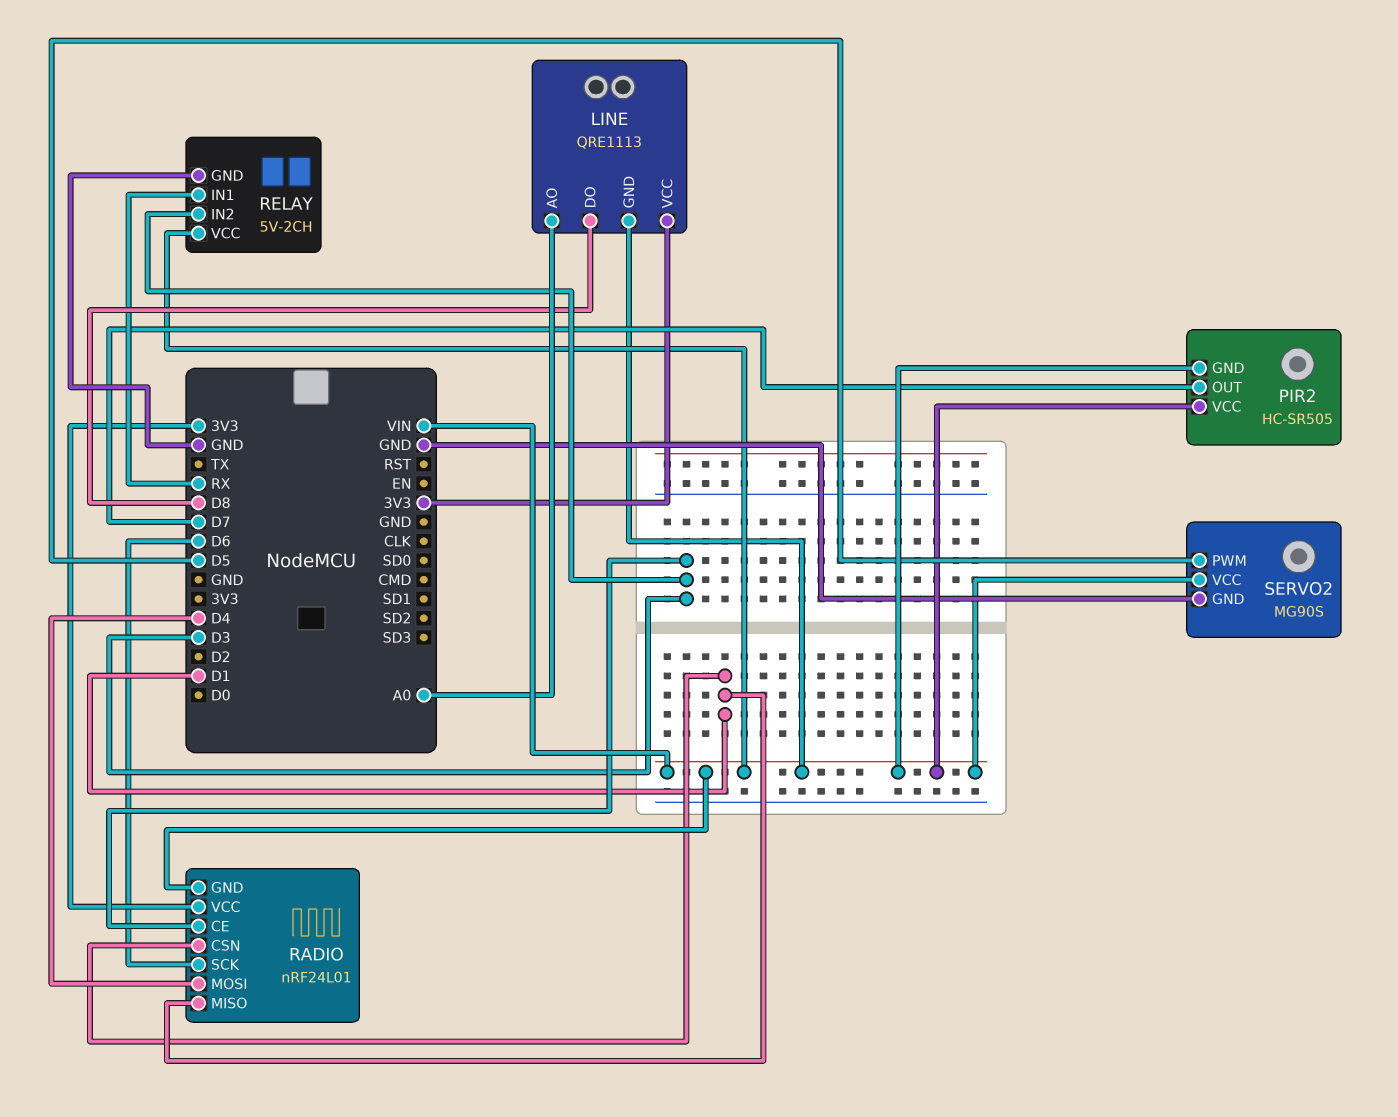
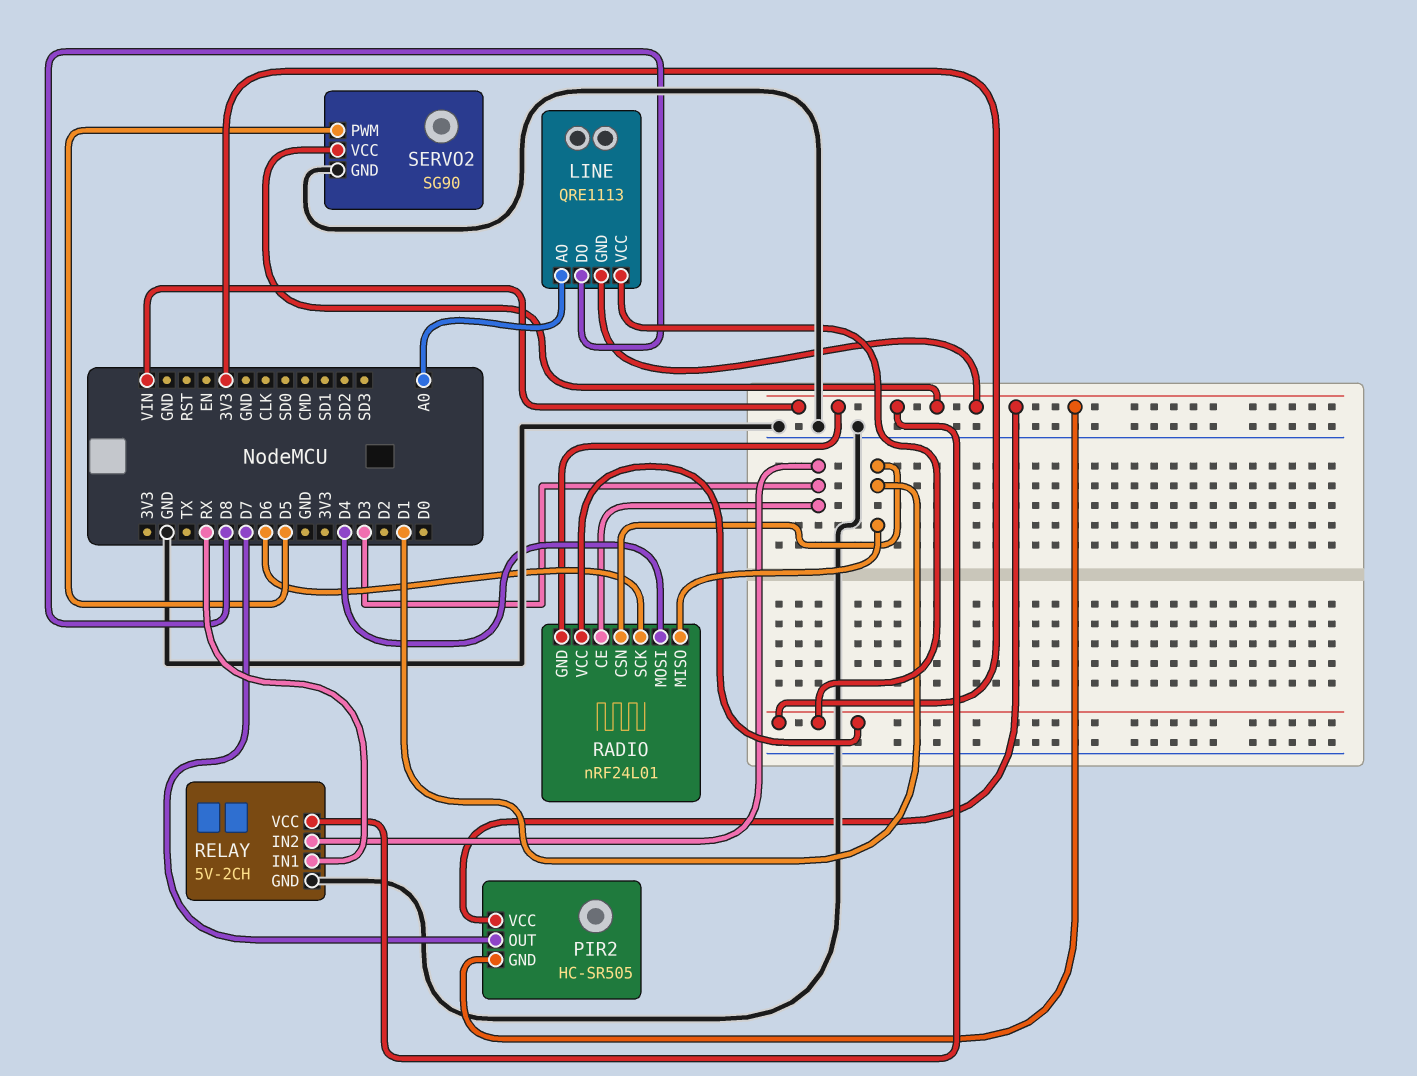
SERVO2: MG90S -> SG90

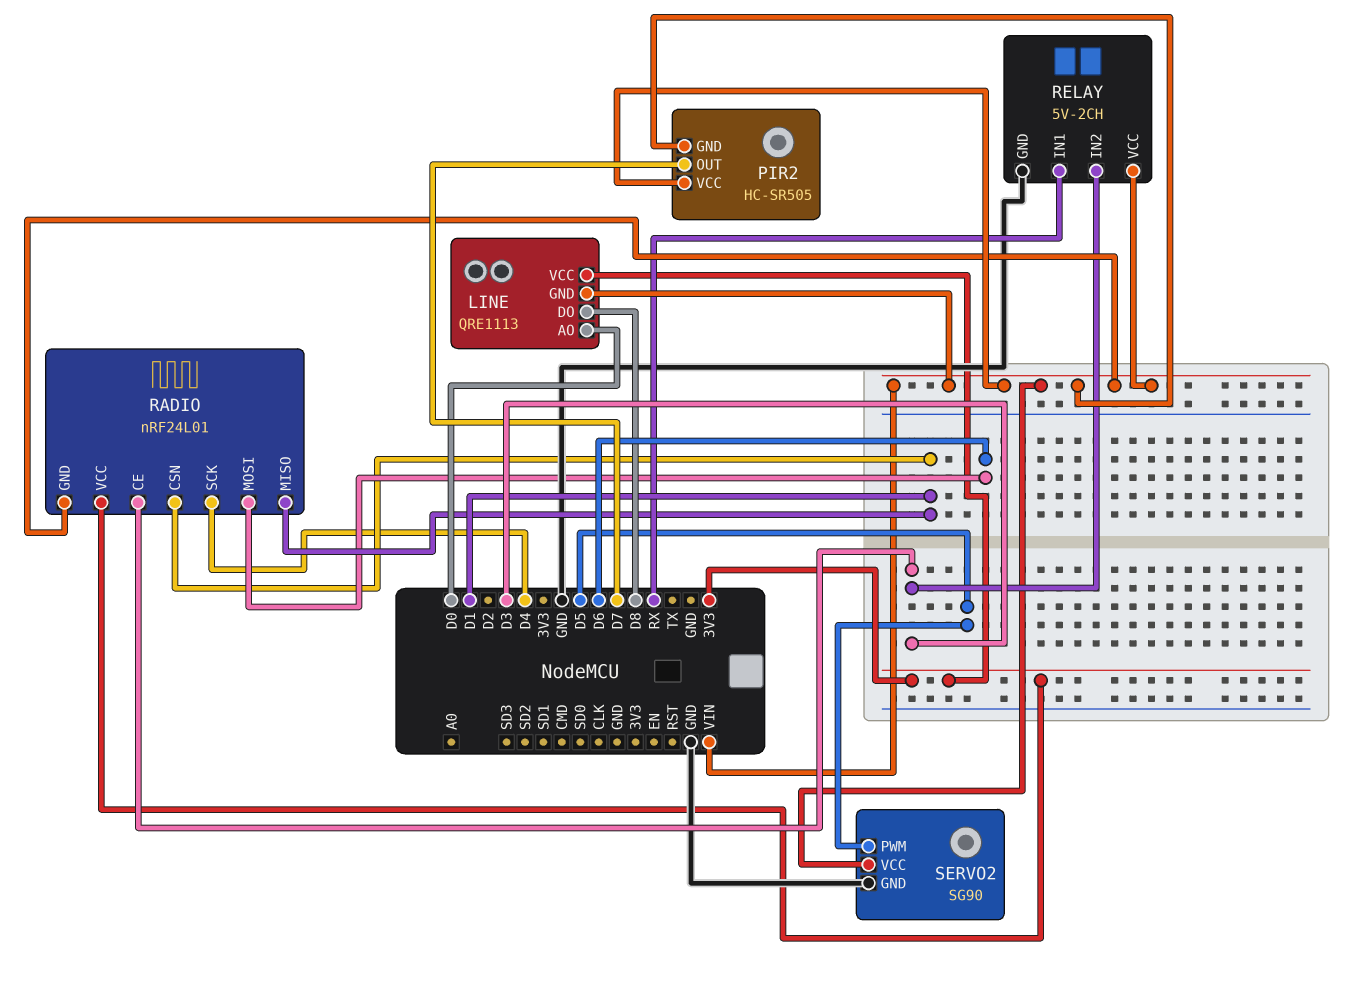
LINE pin AO: A0 -> D0
RADIO pin MOSI: D4 -> D6
RADIO pin SCK: D6 -> D4

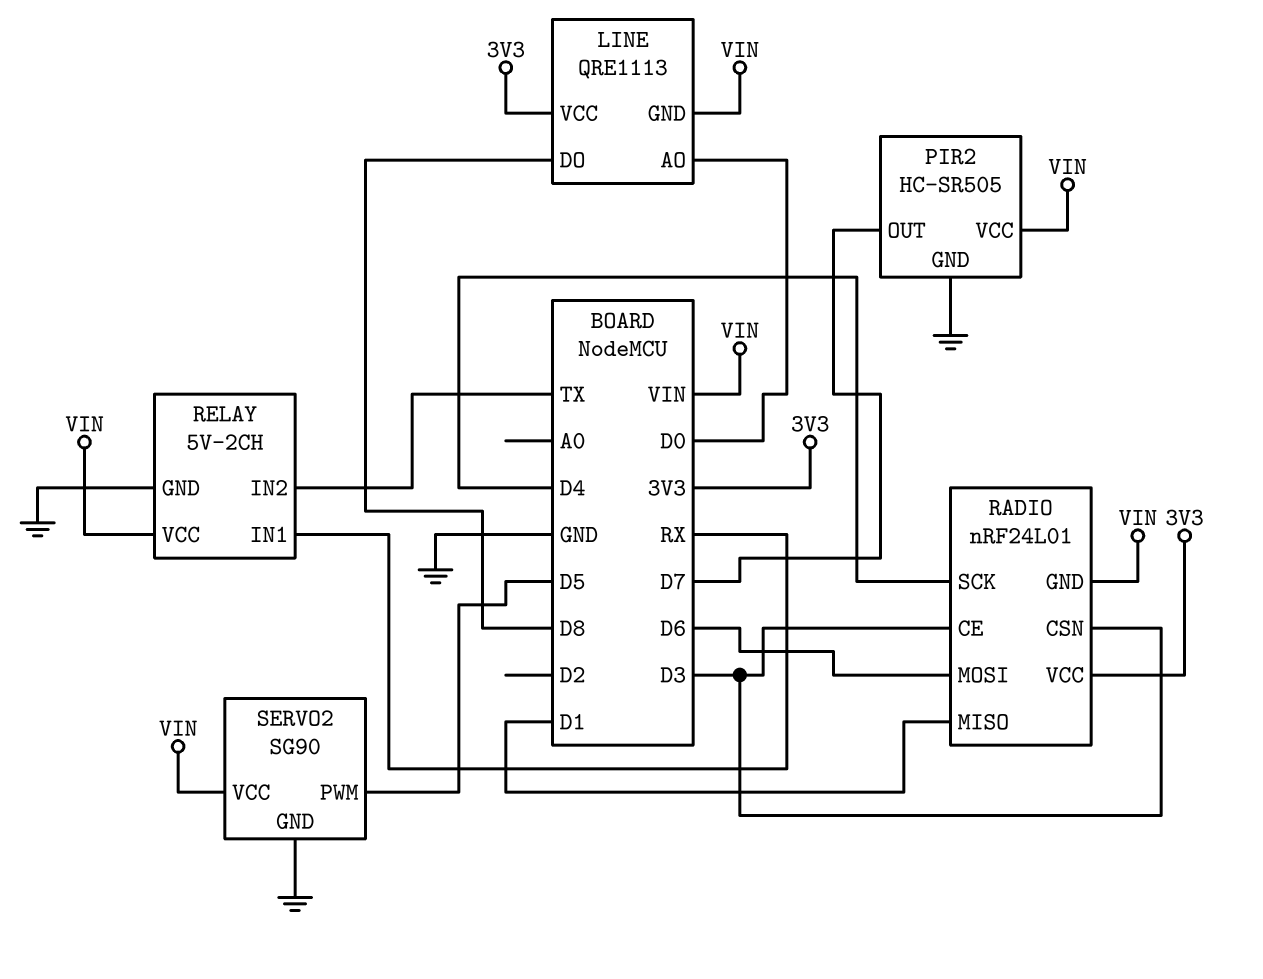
PIR2 pin GND: VIN -> GND
RADIO pin CSN: D1 -> D3
RELAY pin IN2: D3 -> TX

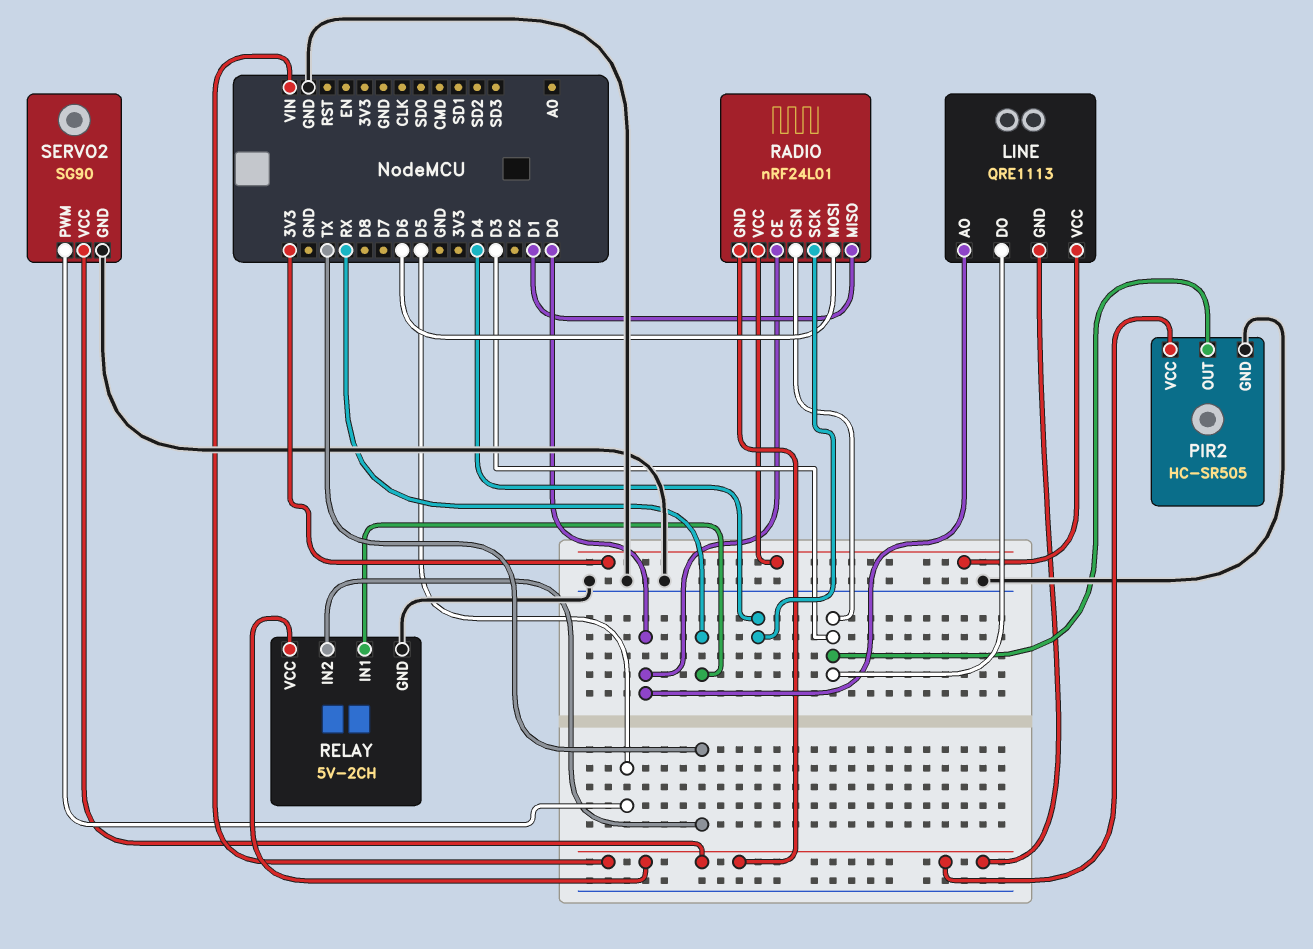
LINE pin DO: D8 -> D3
PIR2 pin OUT: D7 -> D3
RADIO pin CE: D3 -> D0

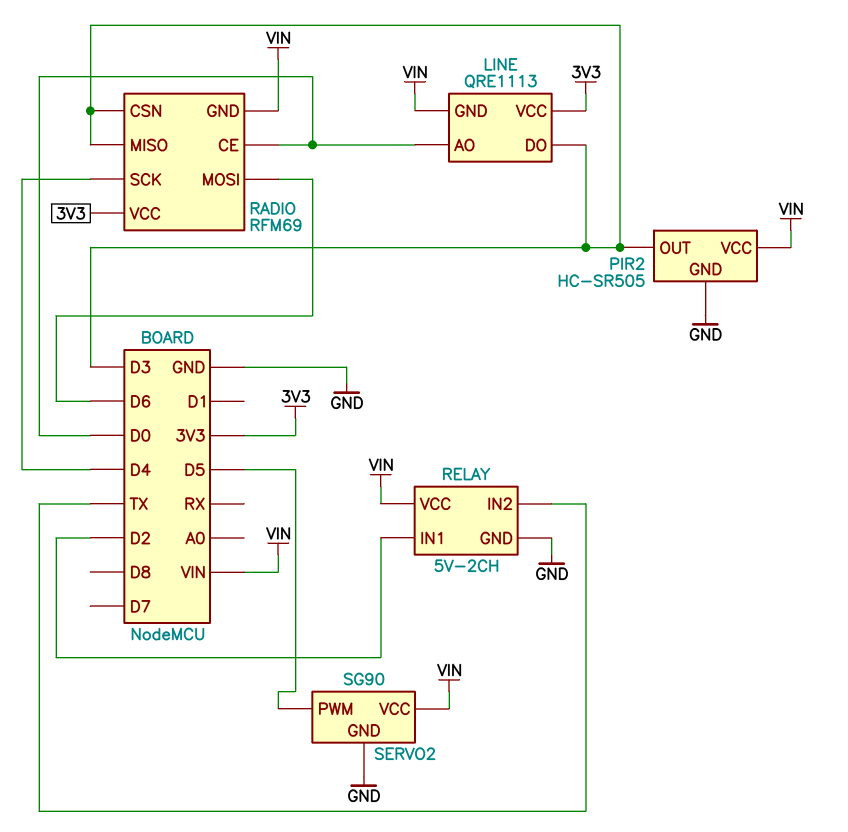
RADIO: nRF24L01 -> RFM69
RADIO pin MISO: D1 -> D3
RELAY pin IN1: RX -> D2

